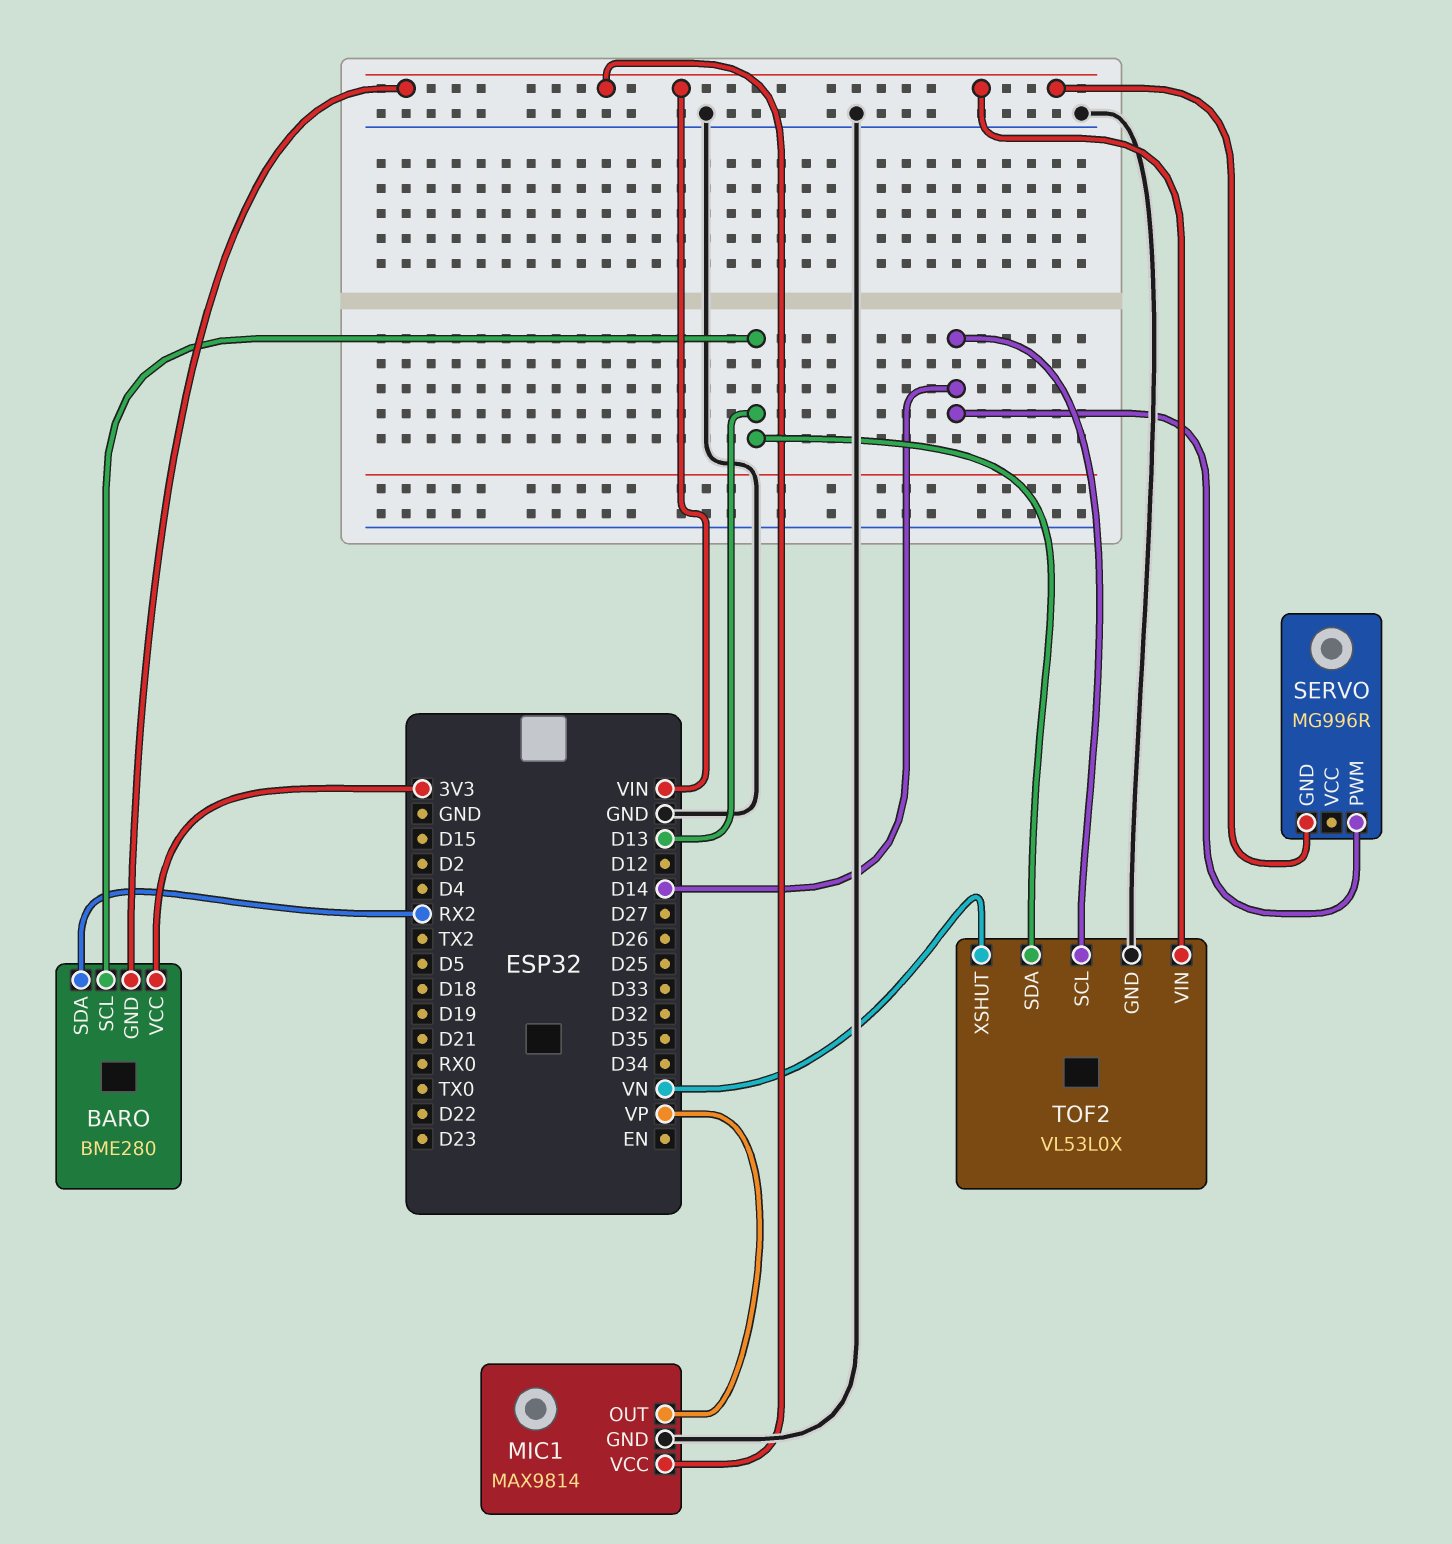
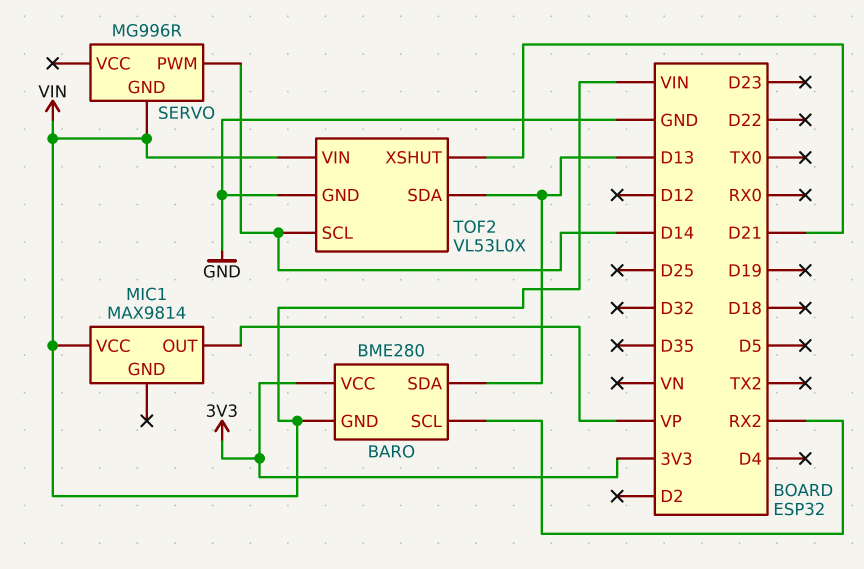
BARO pin SCL: D13 -> RX2
BARO pin SDA: RX2 -> D13
MIC1 pin GND: GND -> none
TOF2 pin XSHUT: VN -> D21

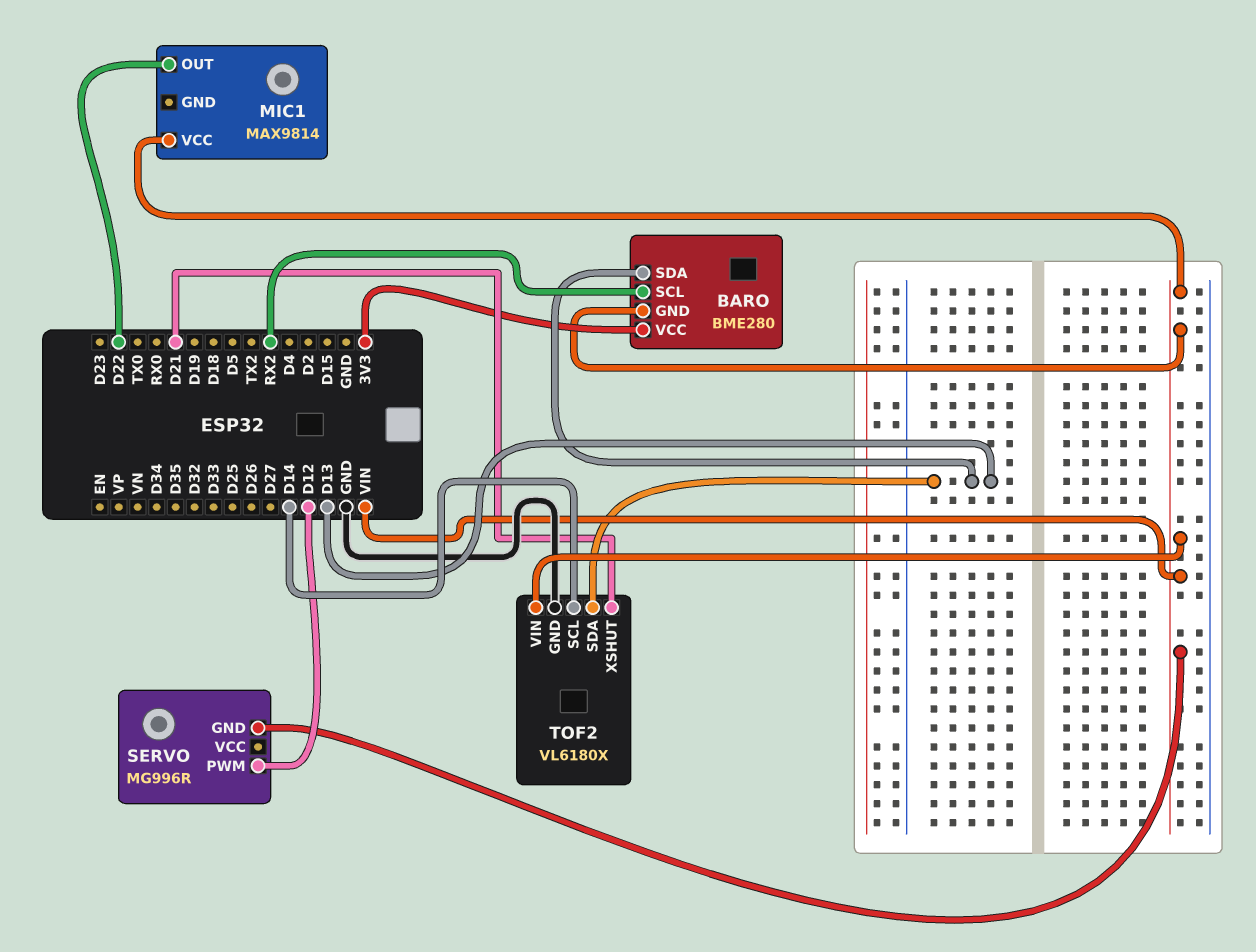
MIC1 pin OUT: VP -> D22
SERVO pin PWM: D14 -> D12
TOF2: VL53L0X -> VL6180X

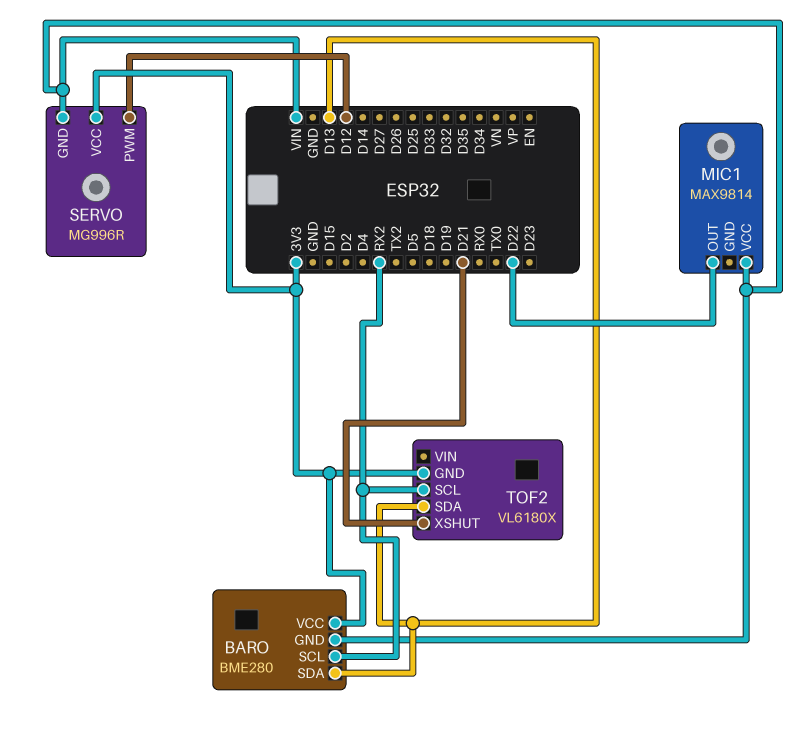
SERVO pin VCC: none -> 3V3
TOF2 pin GND: GND -> 3V3
TOF2 pin SCL: D14 -> RX2
TOF2 pin VIN: VIN -> none

